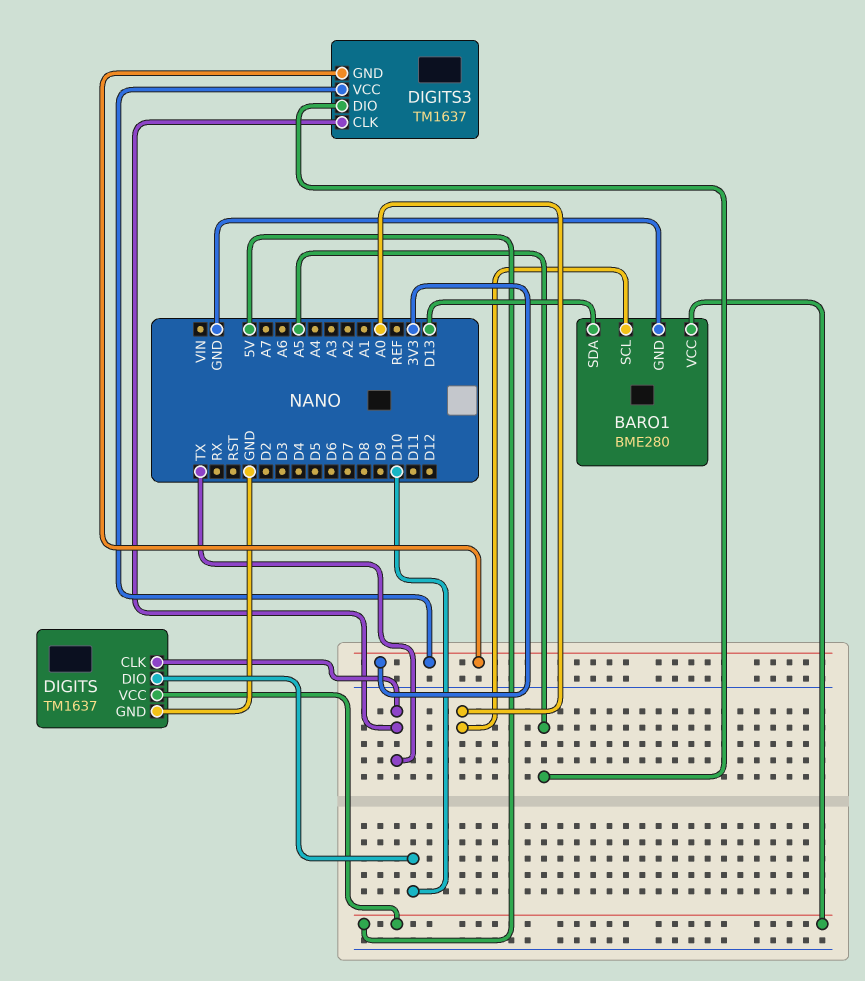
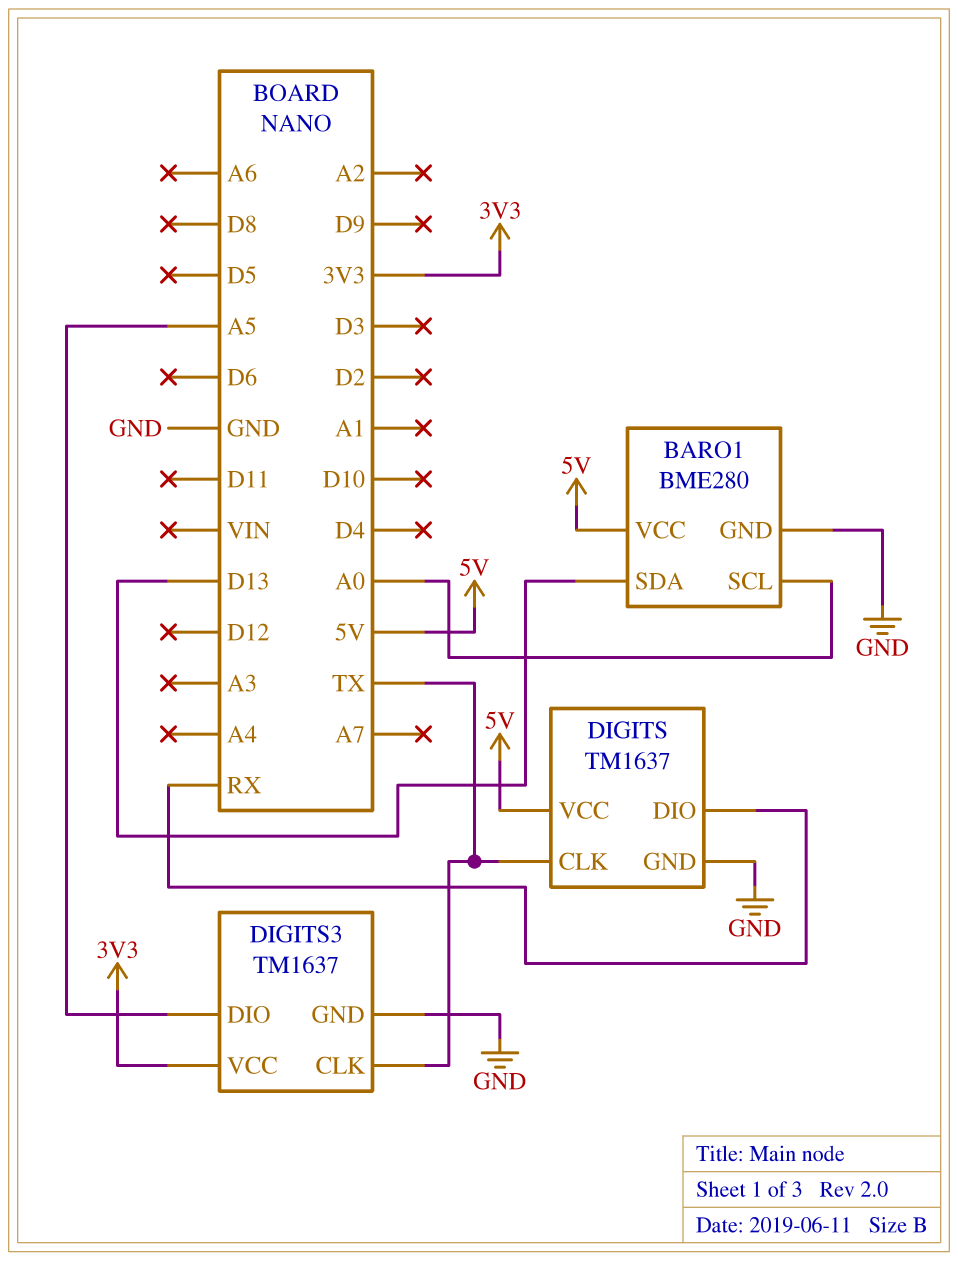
DIGITS pin DIO: D10 -> RX
DIGITS3 pin GND: 3V3 -> GND

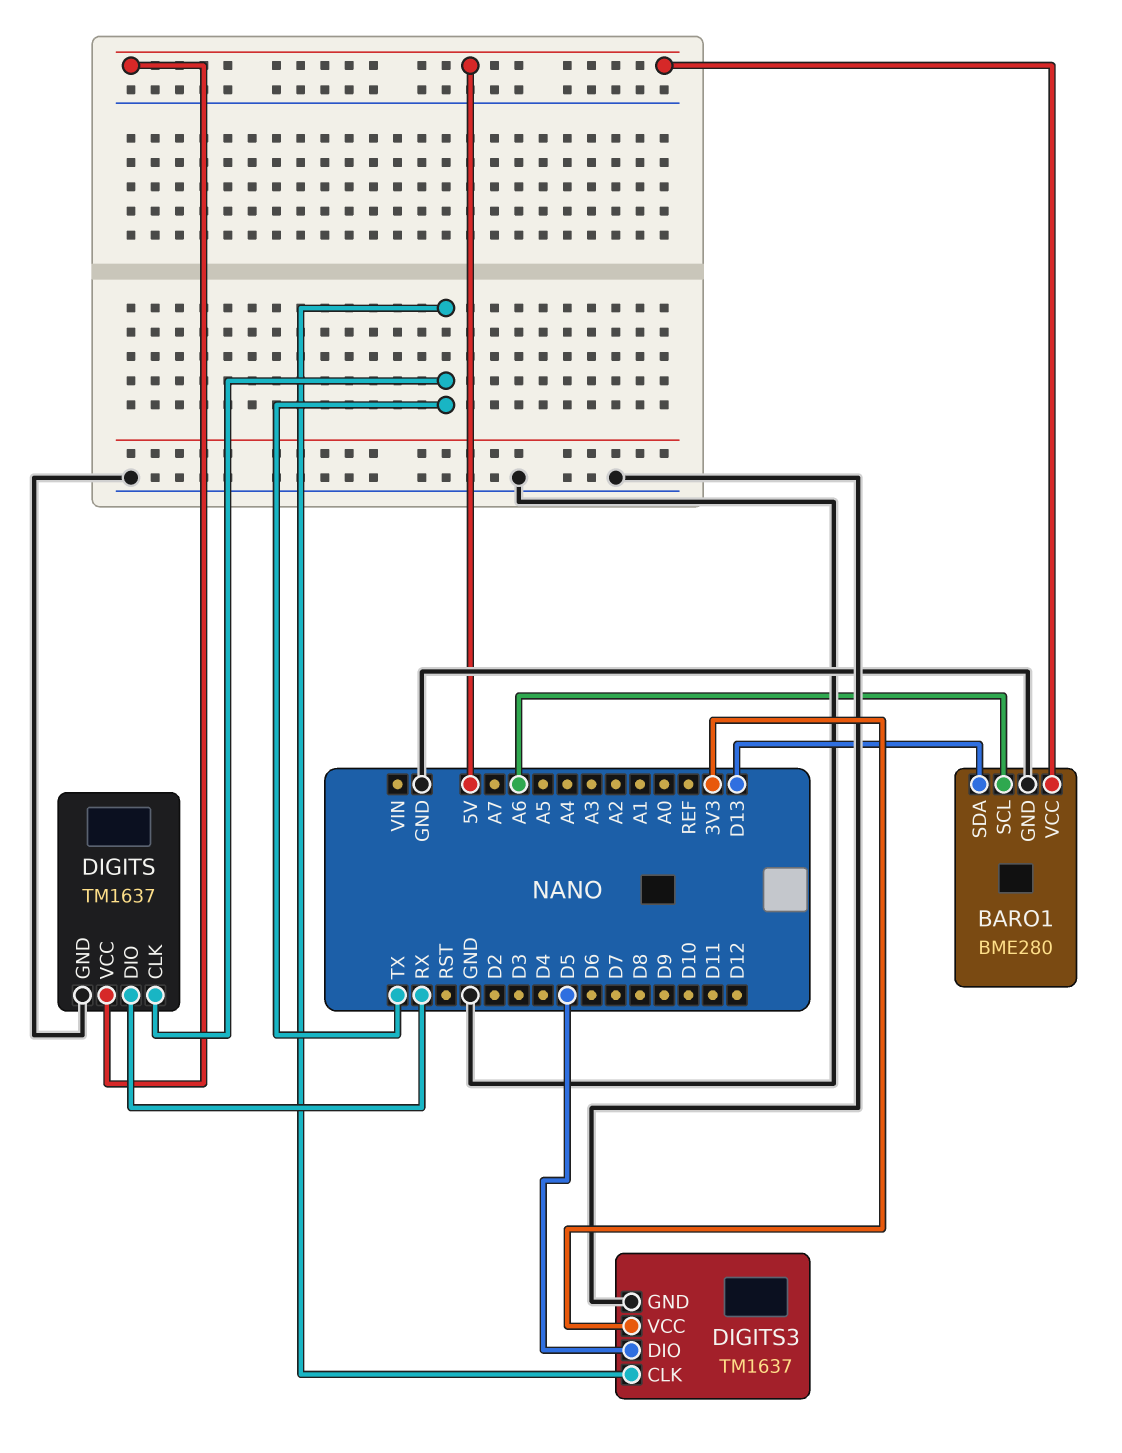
BARO1 pin SCL: A0 -> A6
DIGITS3 pin DIO: A5 -> D5

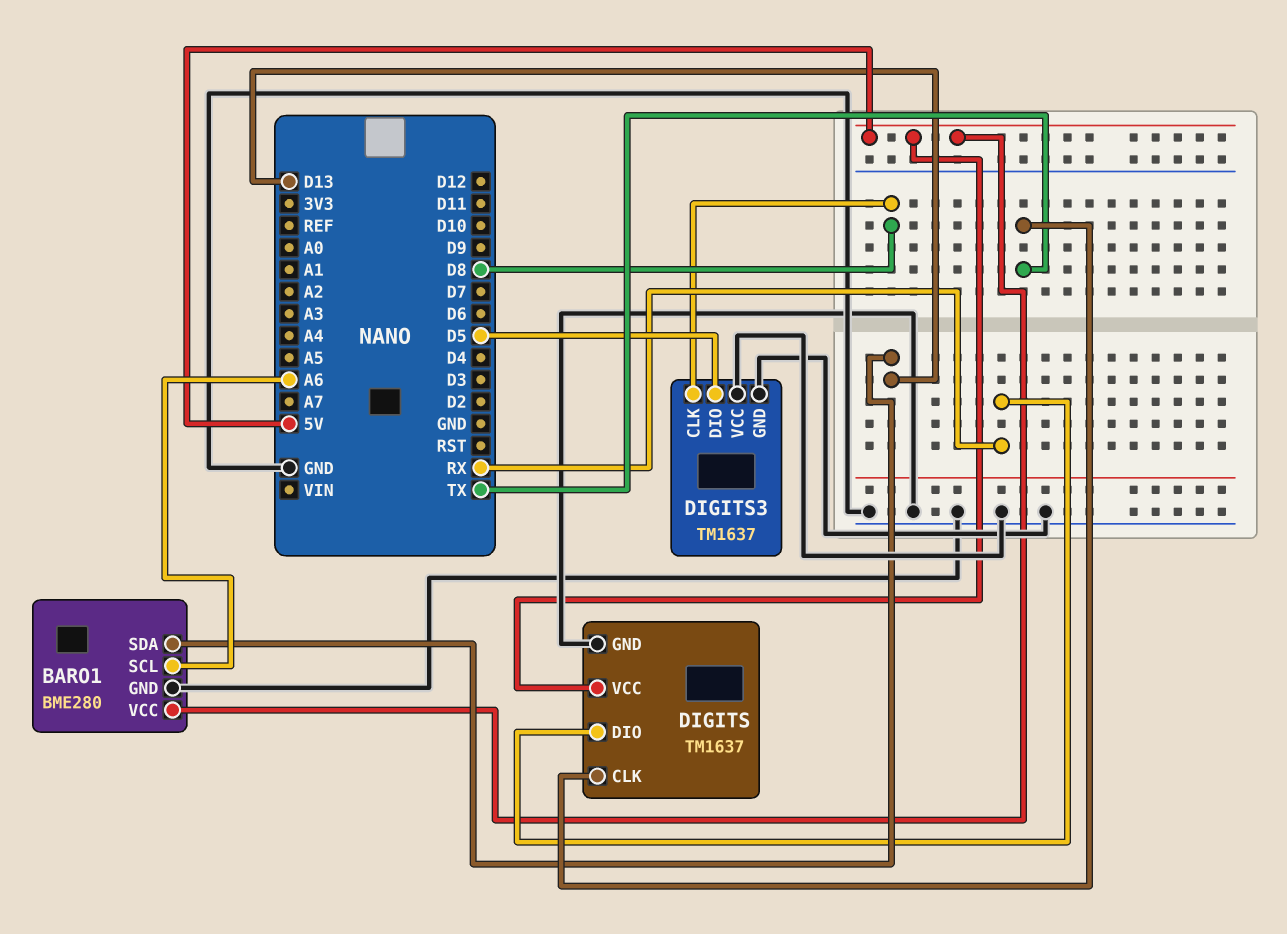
DIGITS3 pin CLK: TX -> D8
DIGITS3 pin VCC: 3V3 -> GND

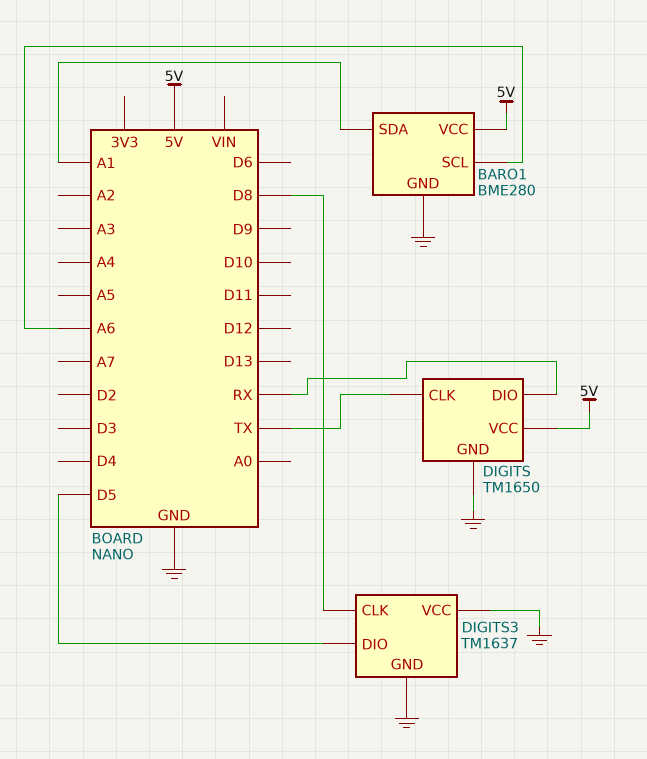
BARO1 pin SDA: D13 -> A1
DIGITS: TM1637 -> TM1650

